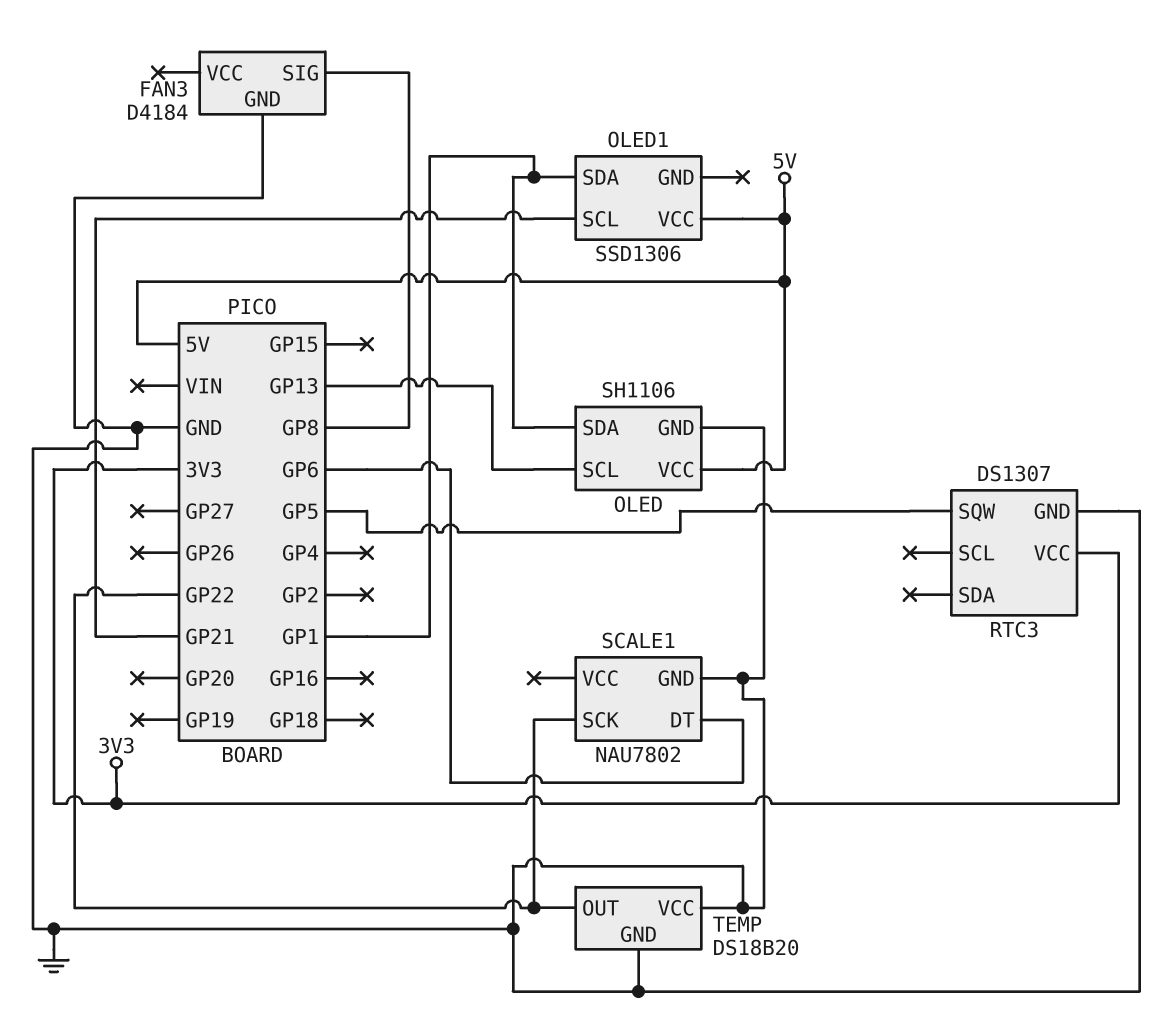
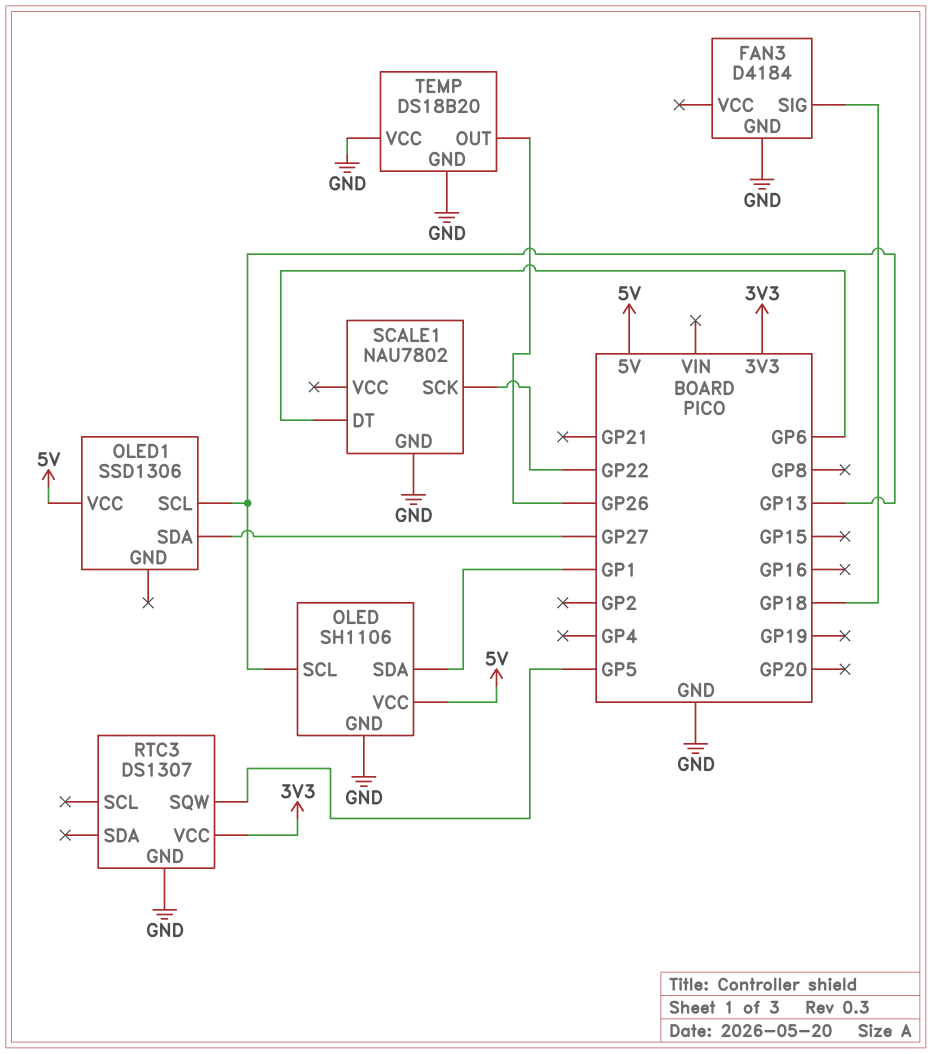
FAN3 pin SIG: GP8 -> GP18
OLED1 pin SCL: GP21 -> GP13
OLED1 pin SDA: GP1 -> GP27
TEMP pin OUT: GP22 -> GP26

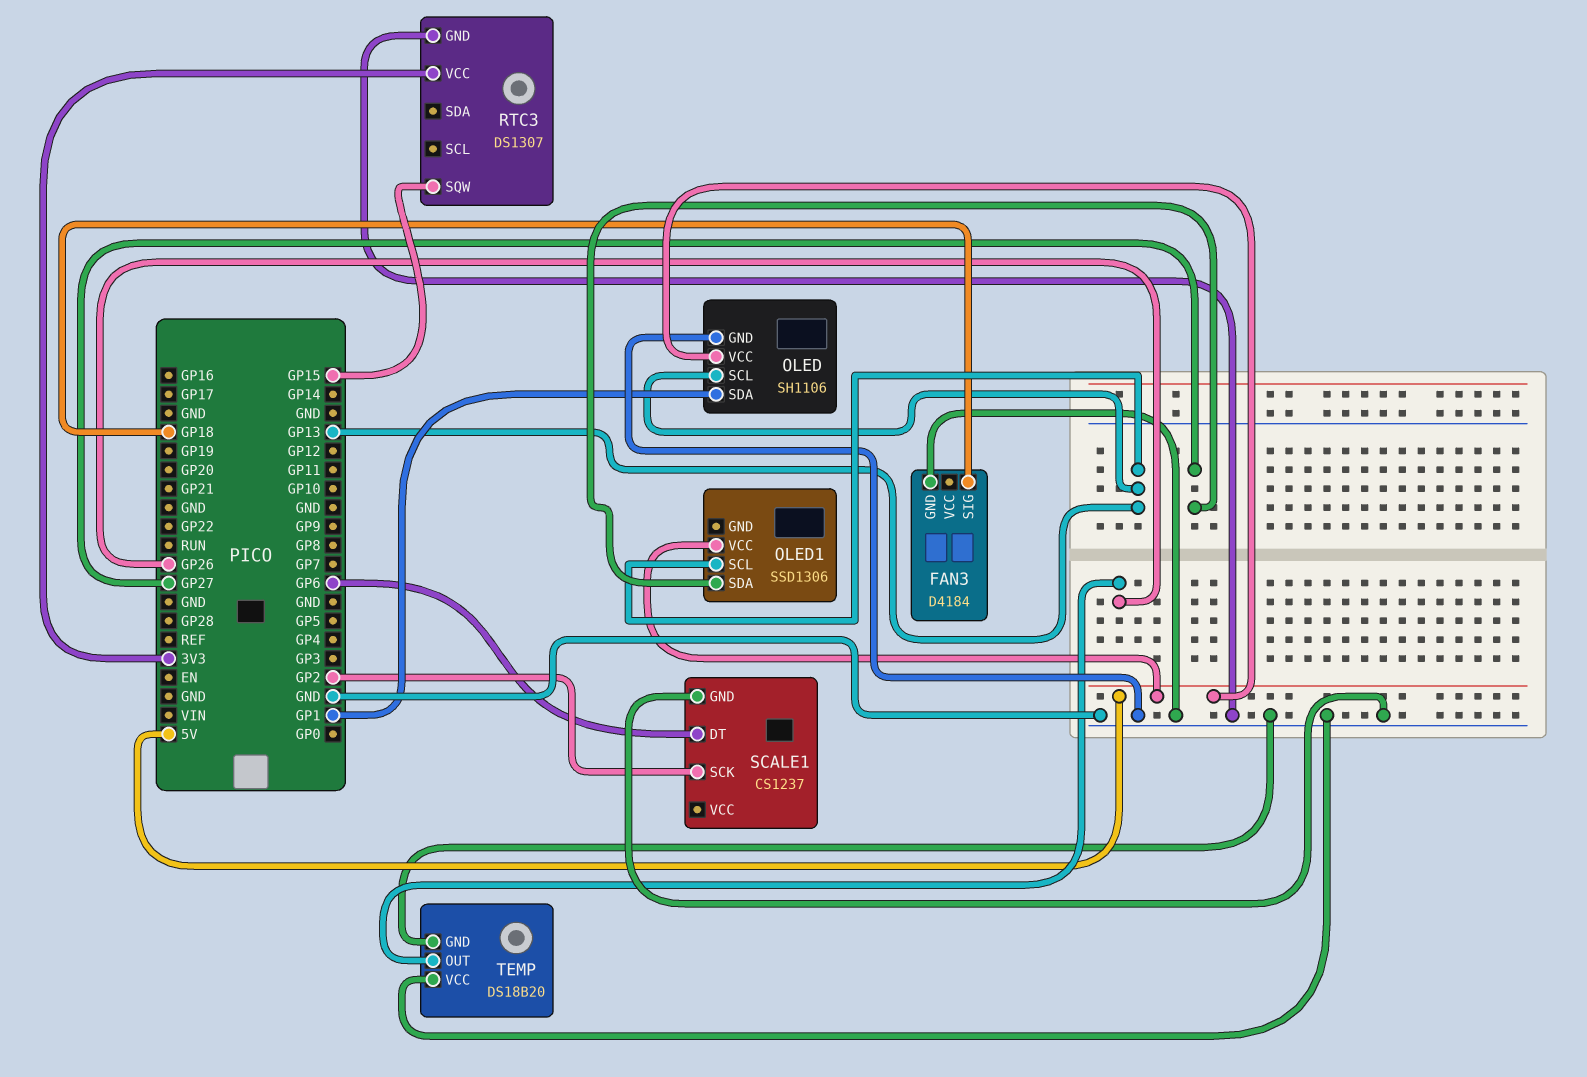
RTC3 pin SQW: GP5 -> GP15
SCALE1: NAU7802 -> CS1237
SCALE1 pin SCK: GP22 -> GP2

